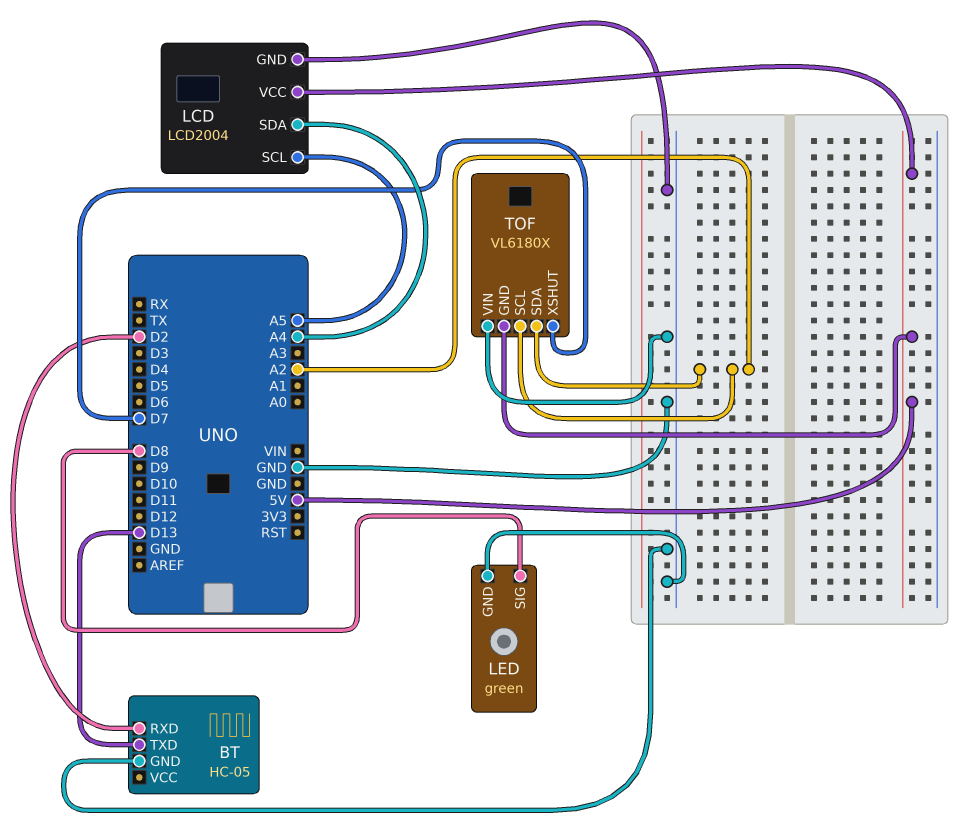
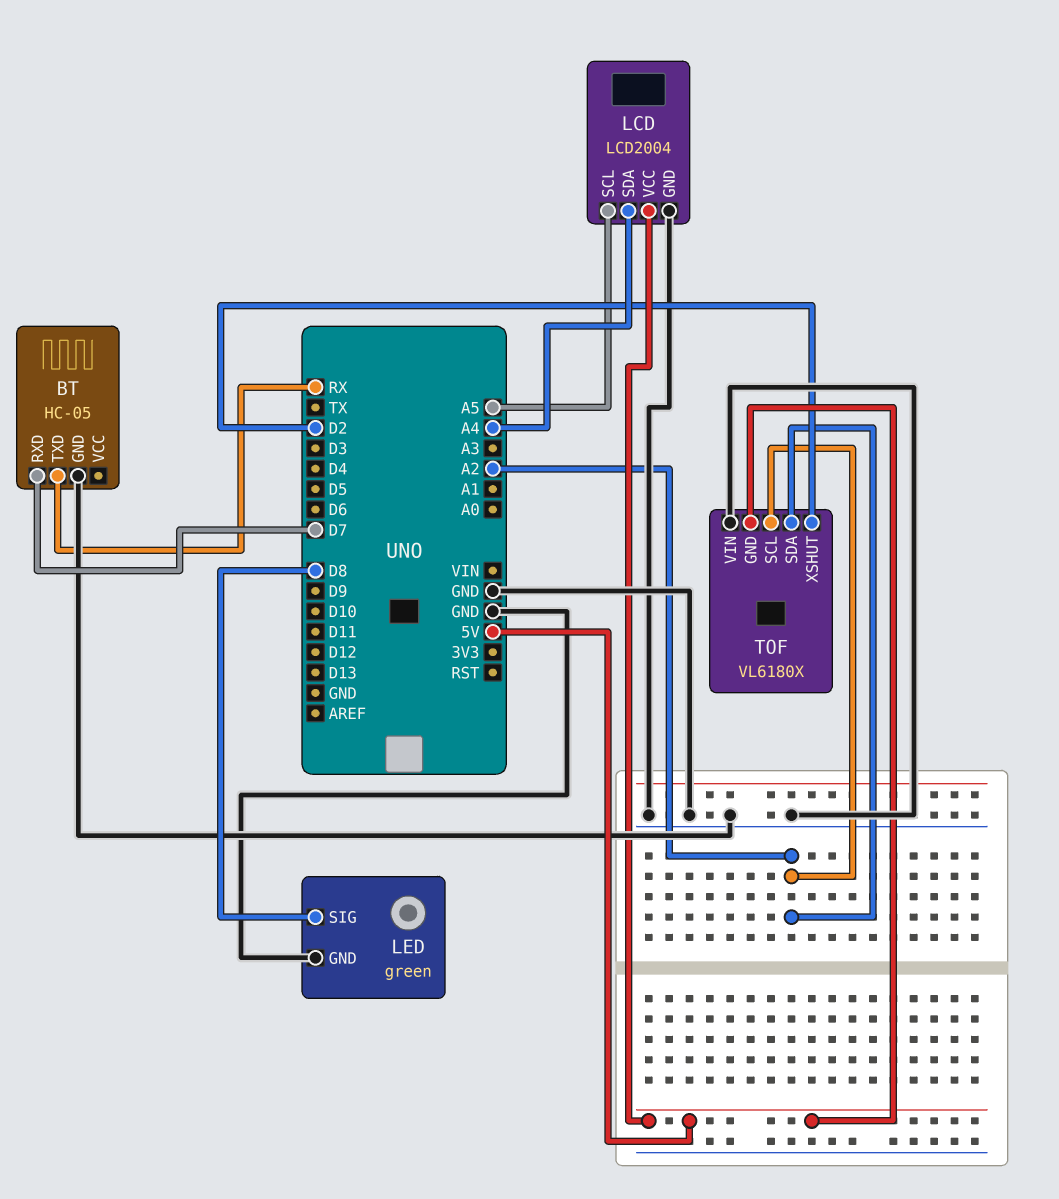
BT pin RXD: D2 -> D7
BT pin TXD: D13 -> RX
TOF pin XSHUT: D7 -> D2

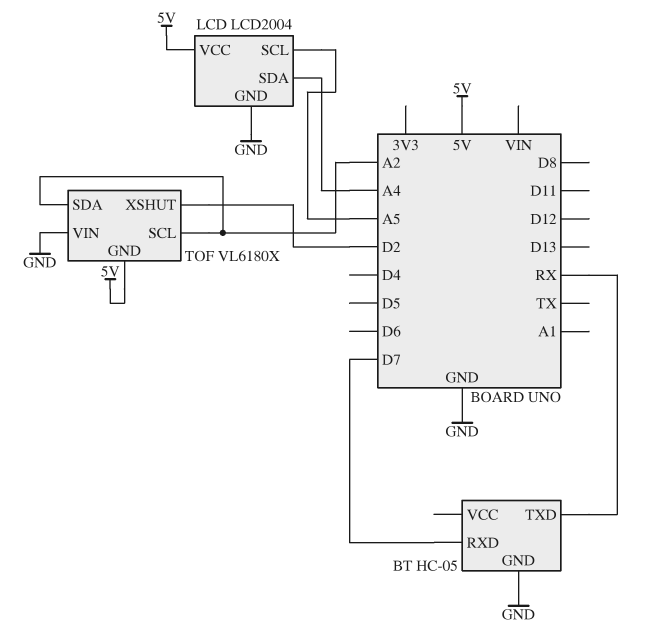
LED: green -> none
LED pin GND: GND -> none
LED pin SIG: D8 -> none

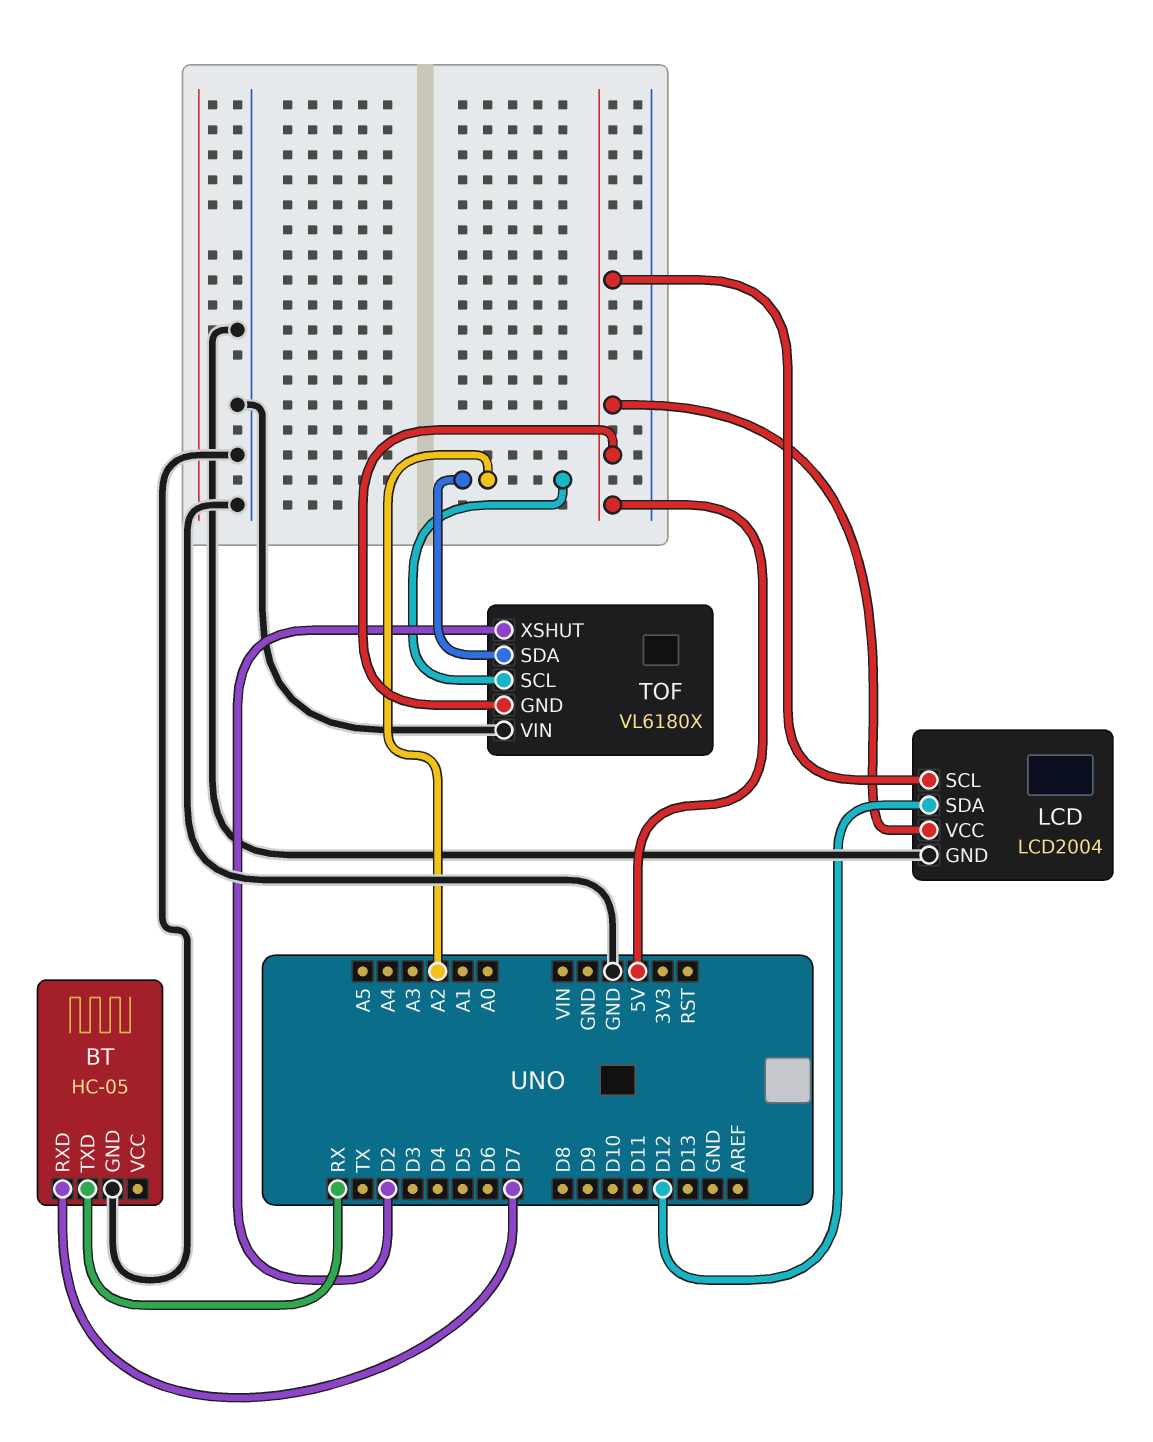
LCD pin SCL: A5 -> 5V
LCD pin SDA: A4 -> D12

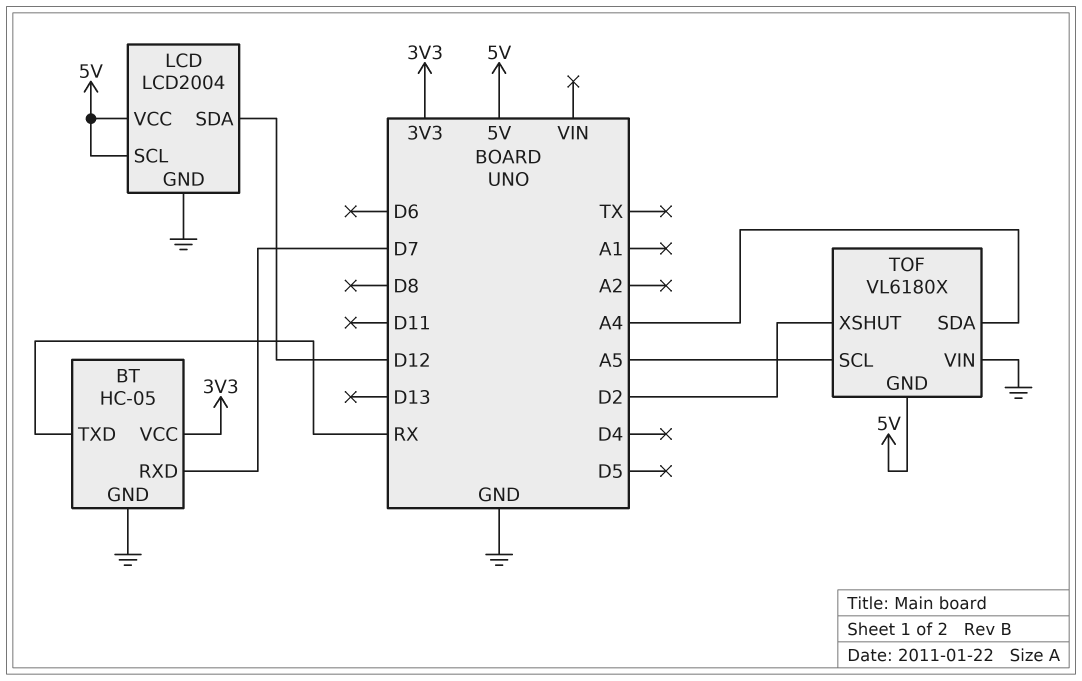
BT pin VCC: none -> 3V3
TOF pin SCL: A2 -> A5
TOF pin SDA: A2 -> A4

